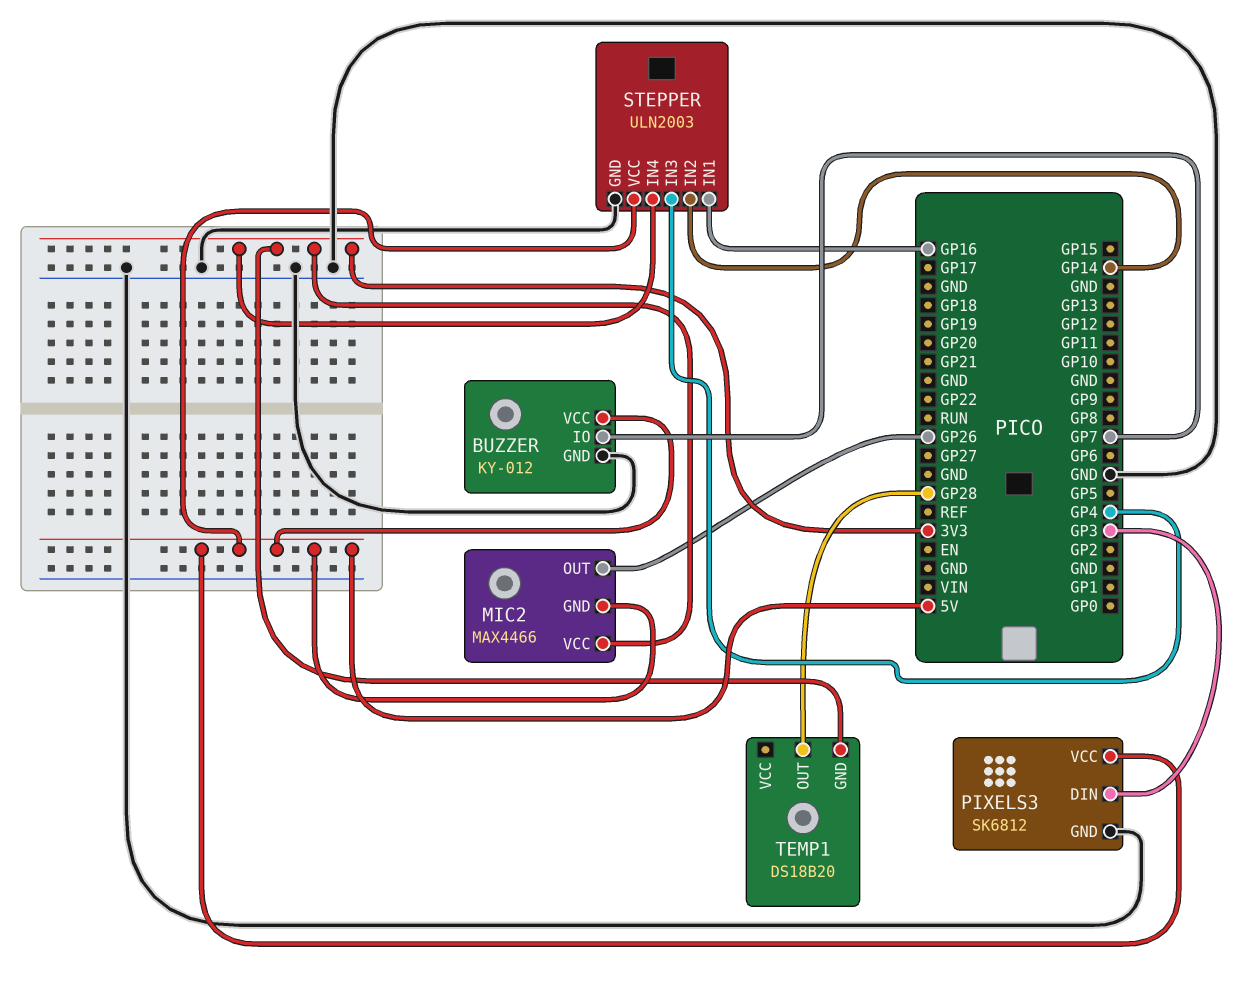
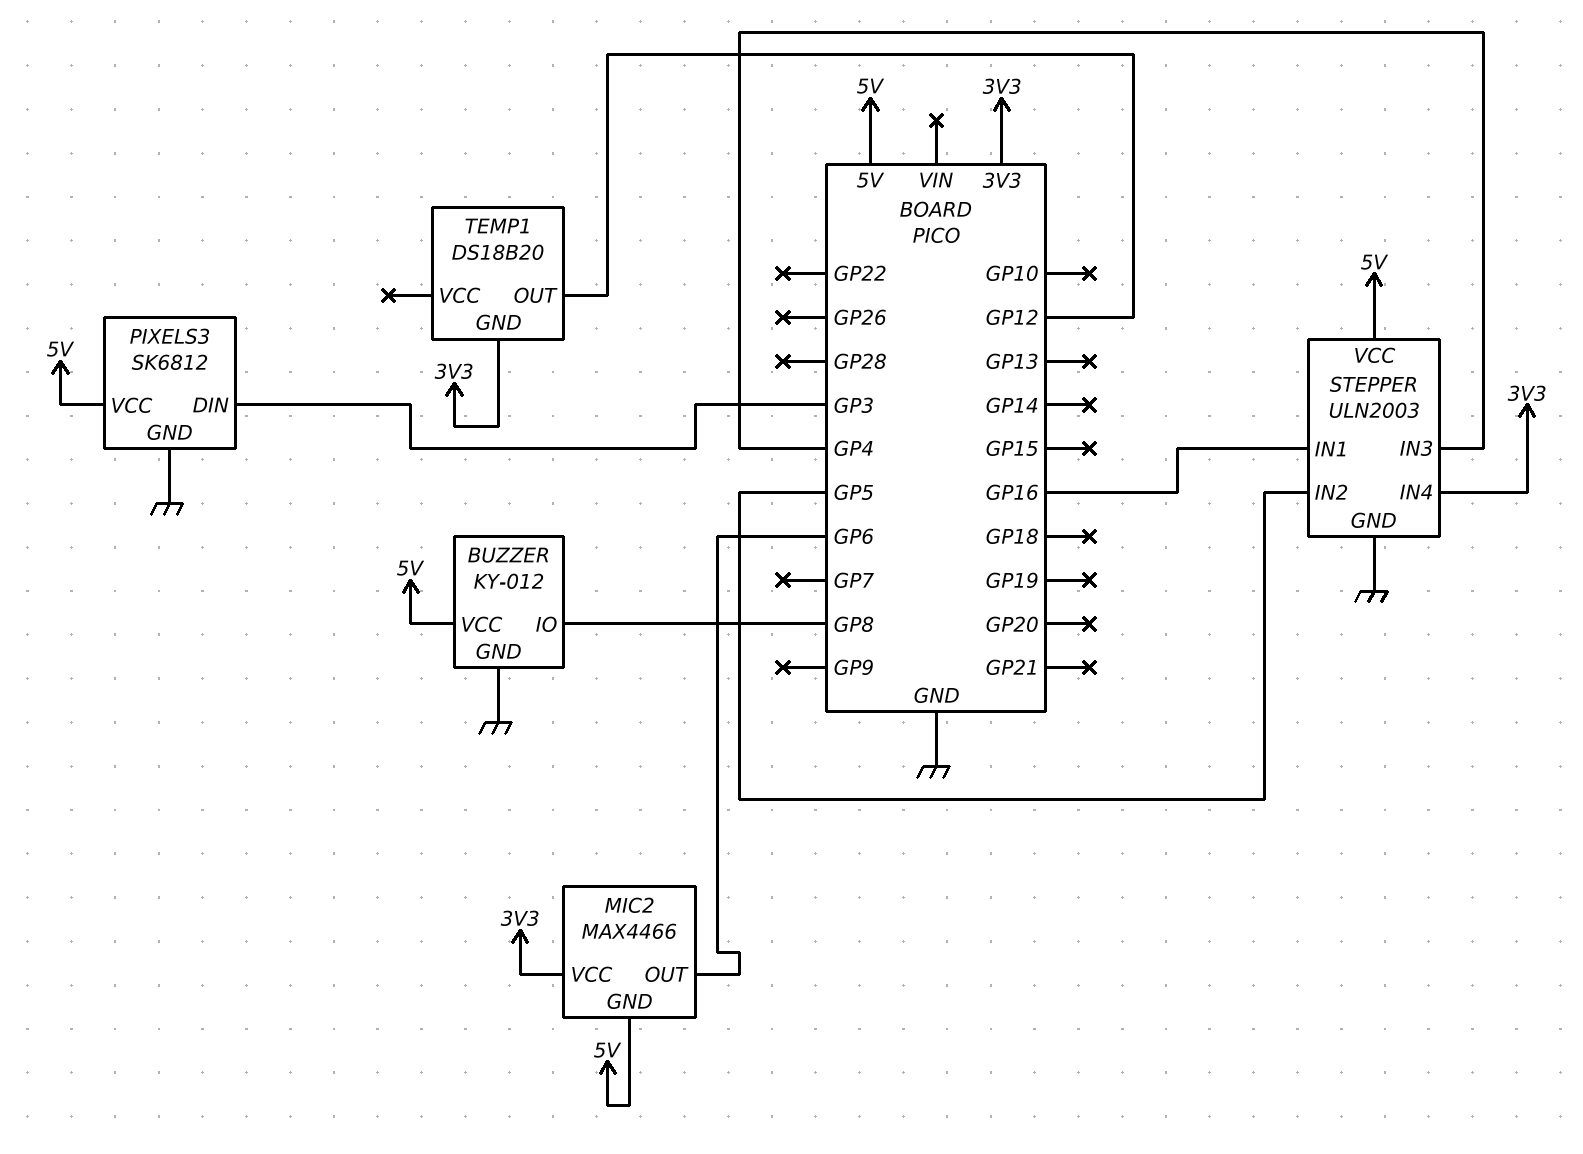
BUZZER pin IO: GP7 -> GP8
MIC2 pin OUT: GP26 -> GP6
STEPPER pin IN2: GP14 -> GP5
TEMP1 pin OUT: GP28 -> GP12

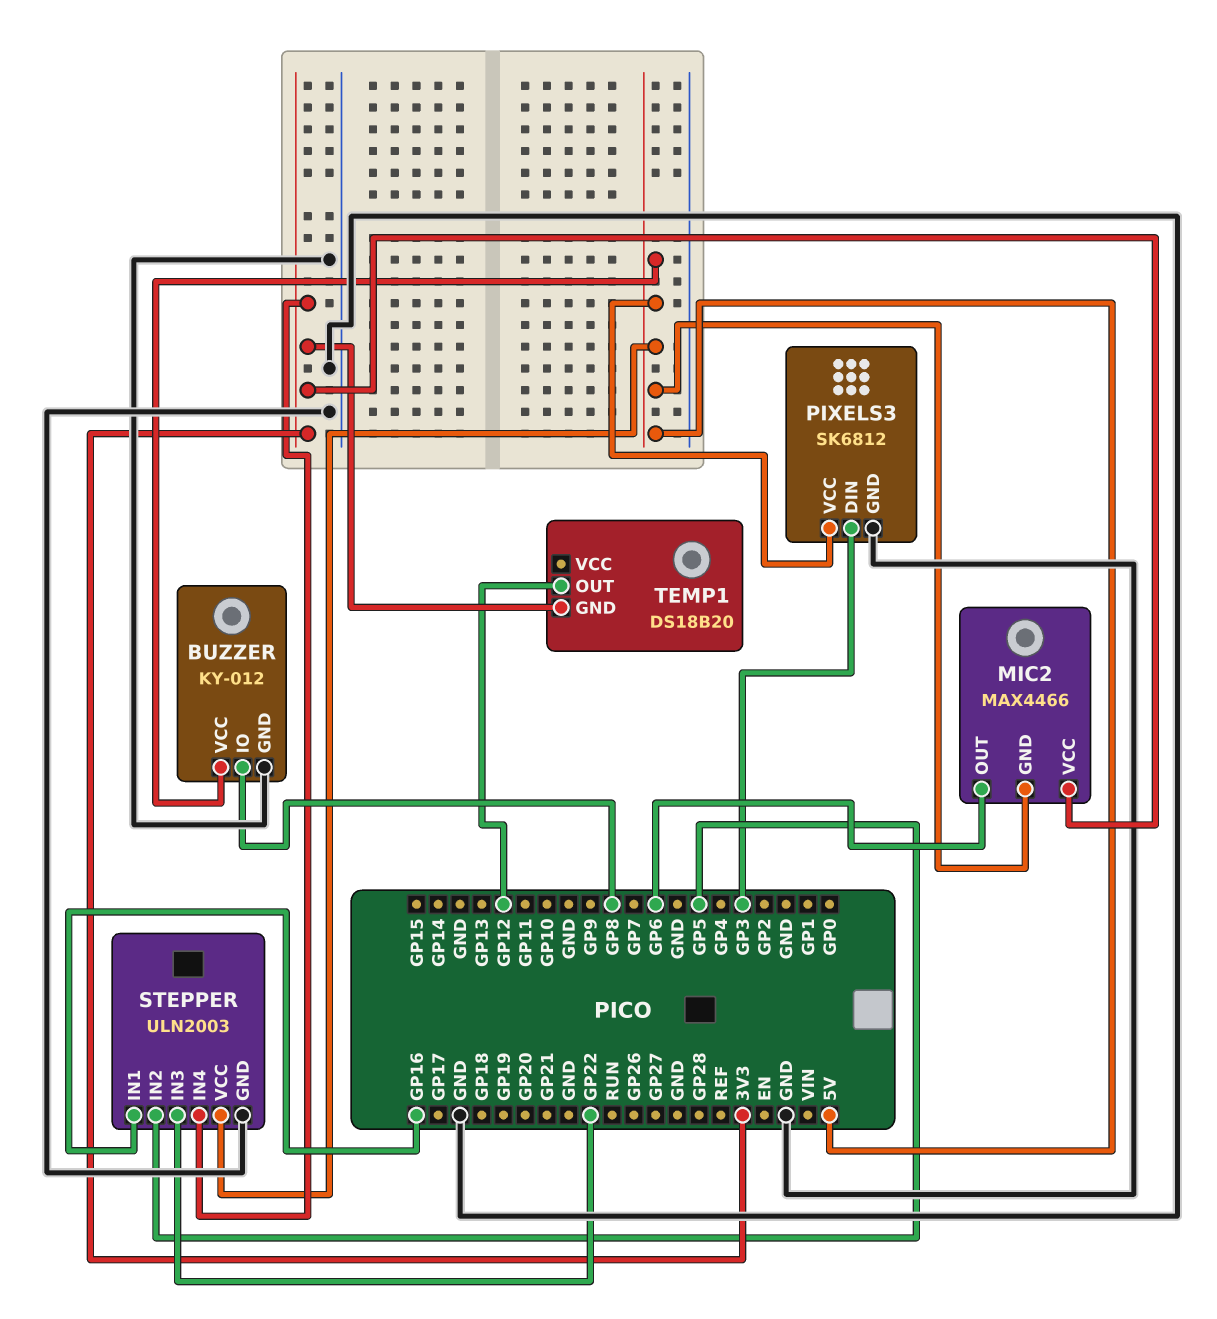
STEPPER pin IN3: GP4 -> GP22

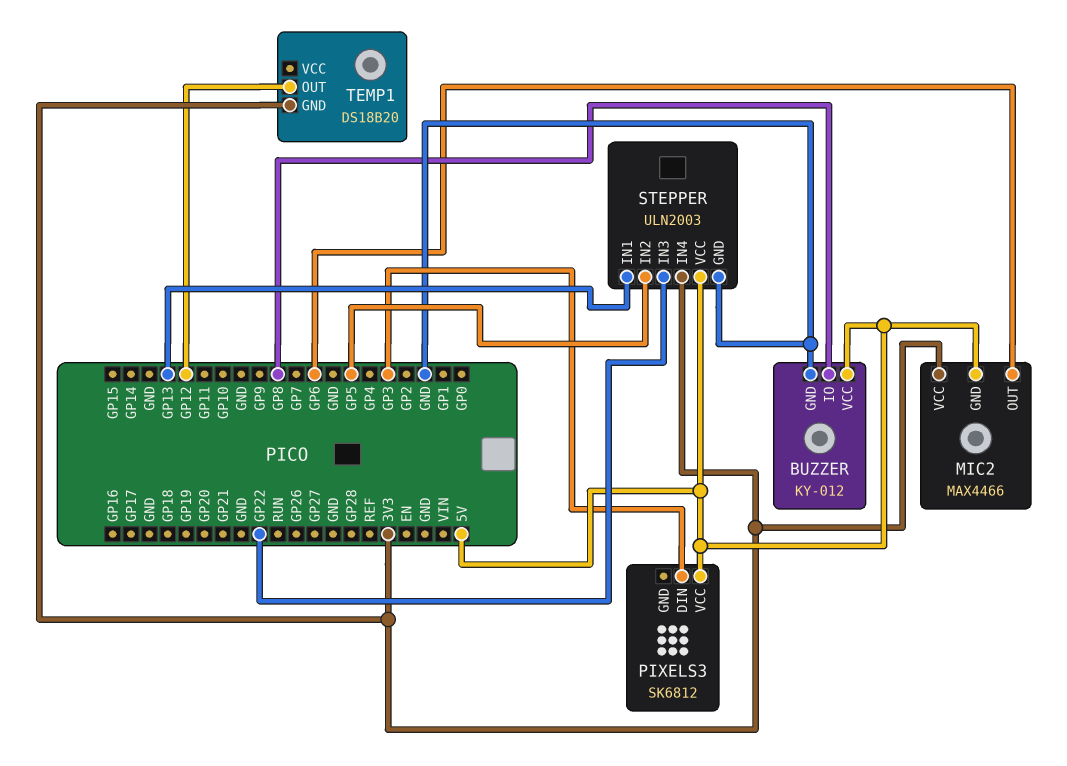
PIXELS3 pin GND: GND -> none
STEPPER pin IN1: GP16 -> GP13

